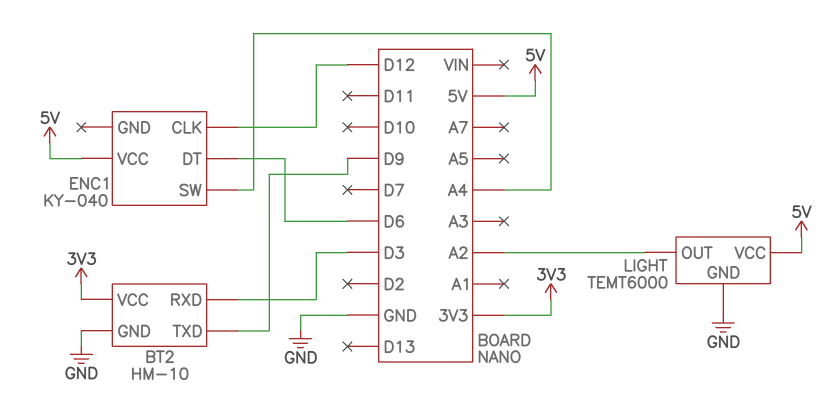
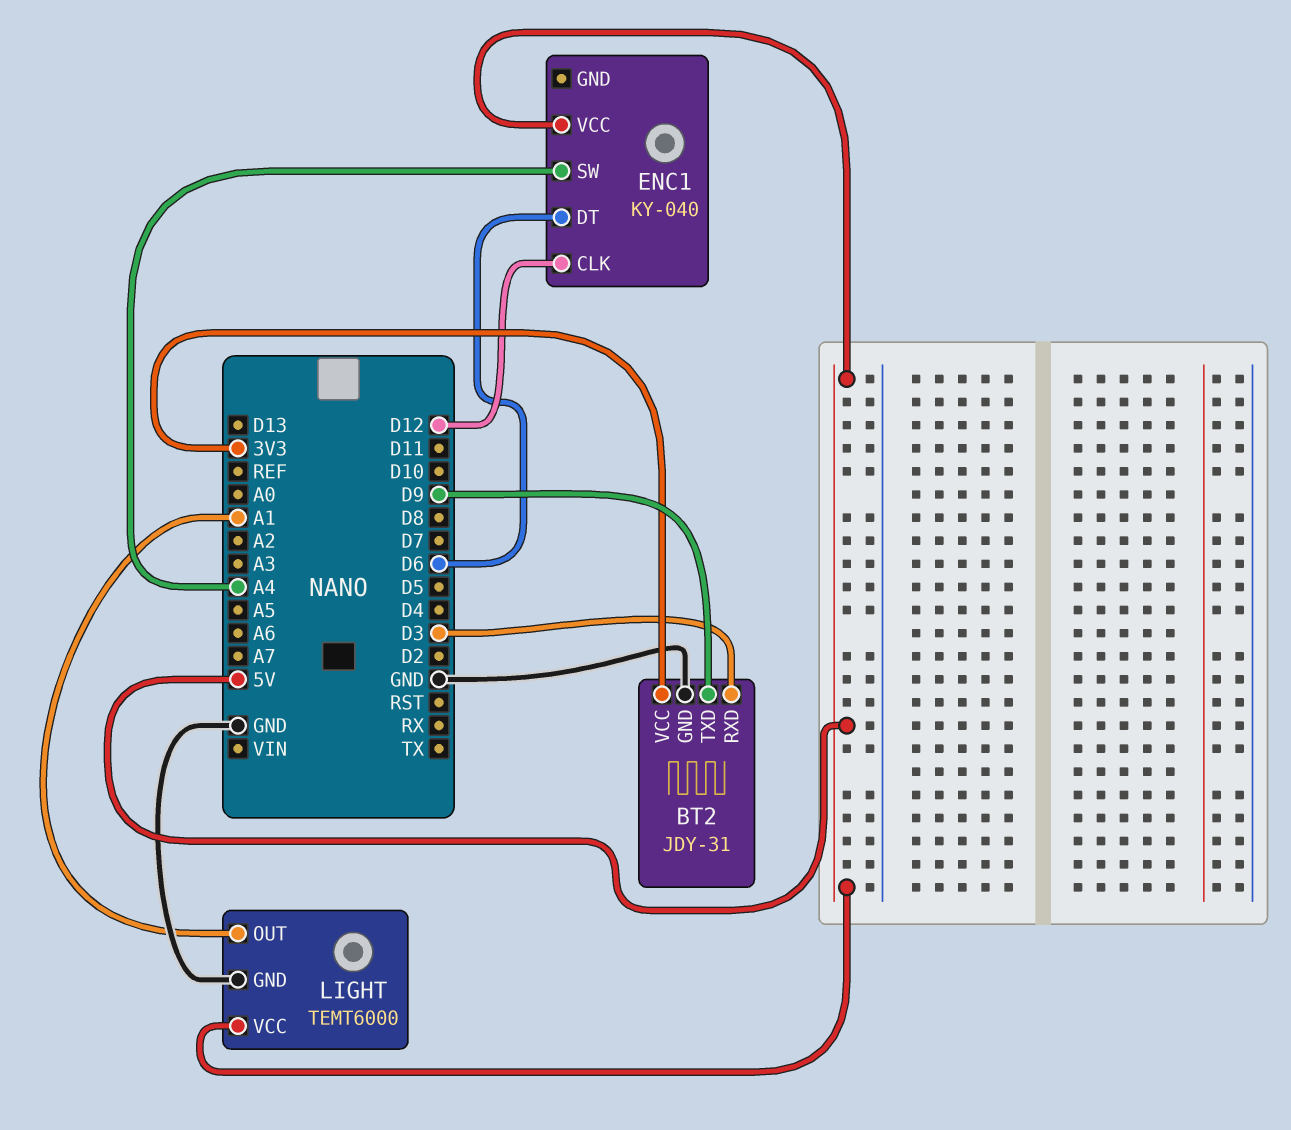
BT2: HM-10 -> JDY-31
LIGHT pin OUT: A2 -> A1

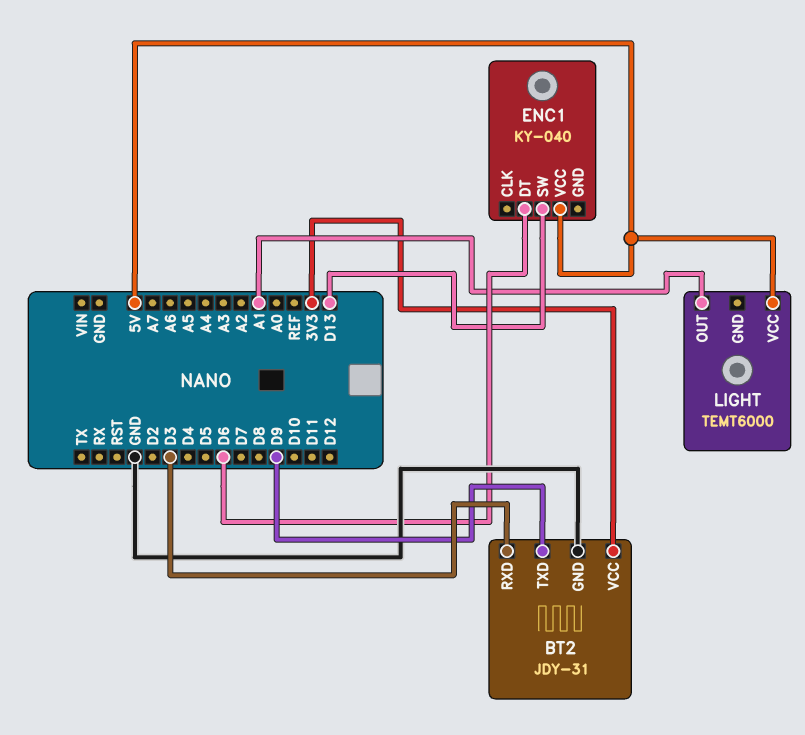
ENC1 pin CLK: D12 -> none
ENC1 pin SW: A4 -> D13
LIGHT pin GND: GND -> none

